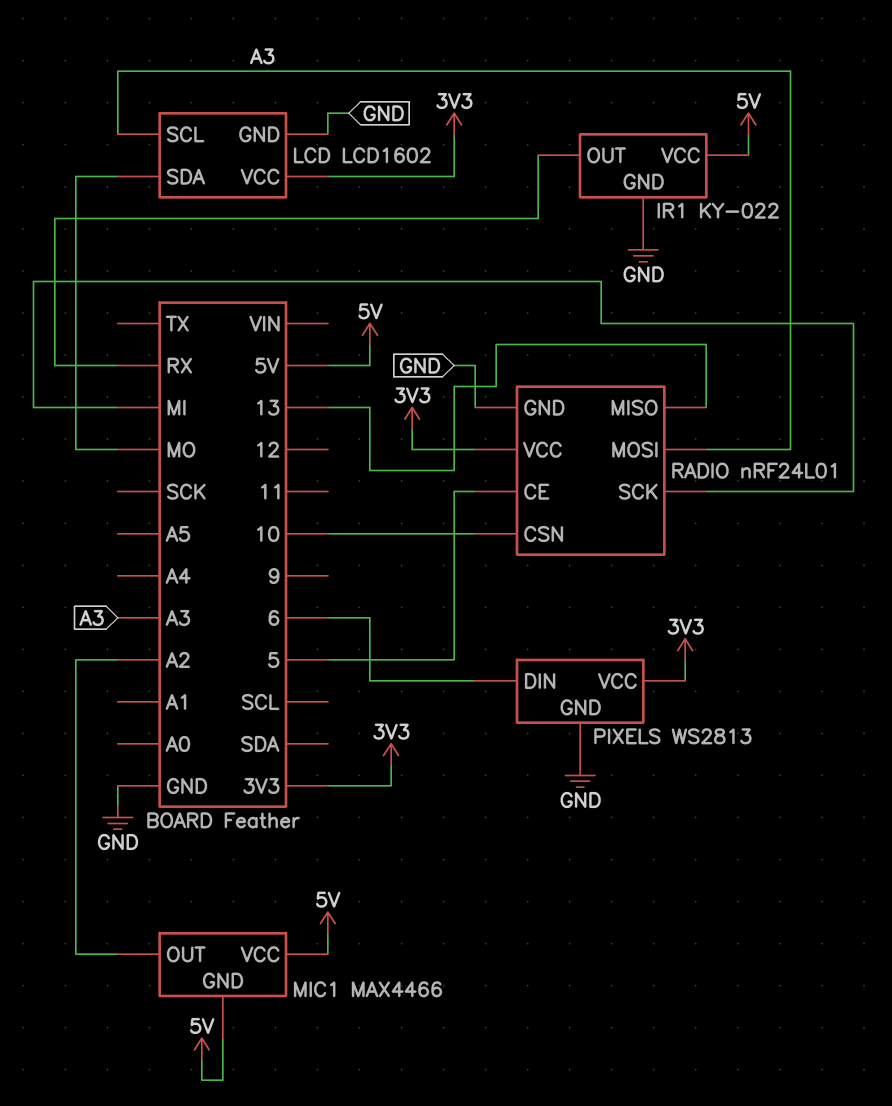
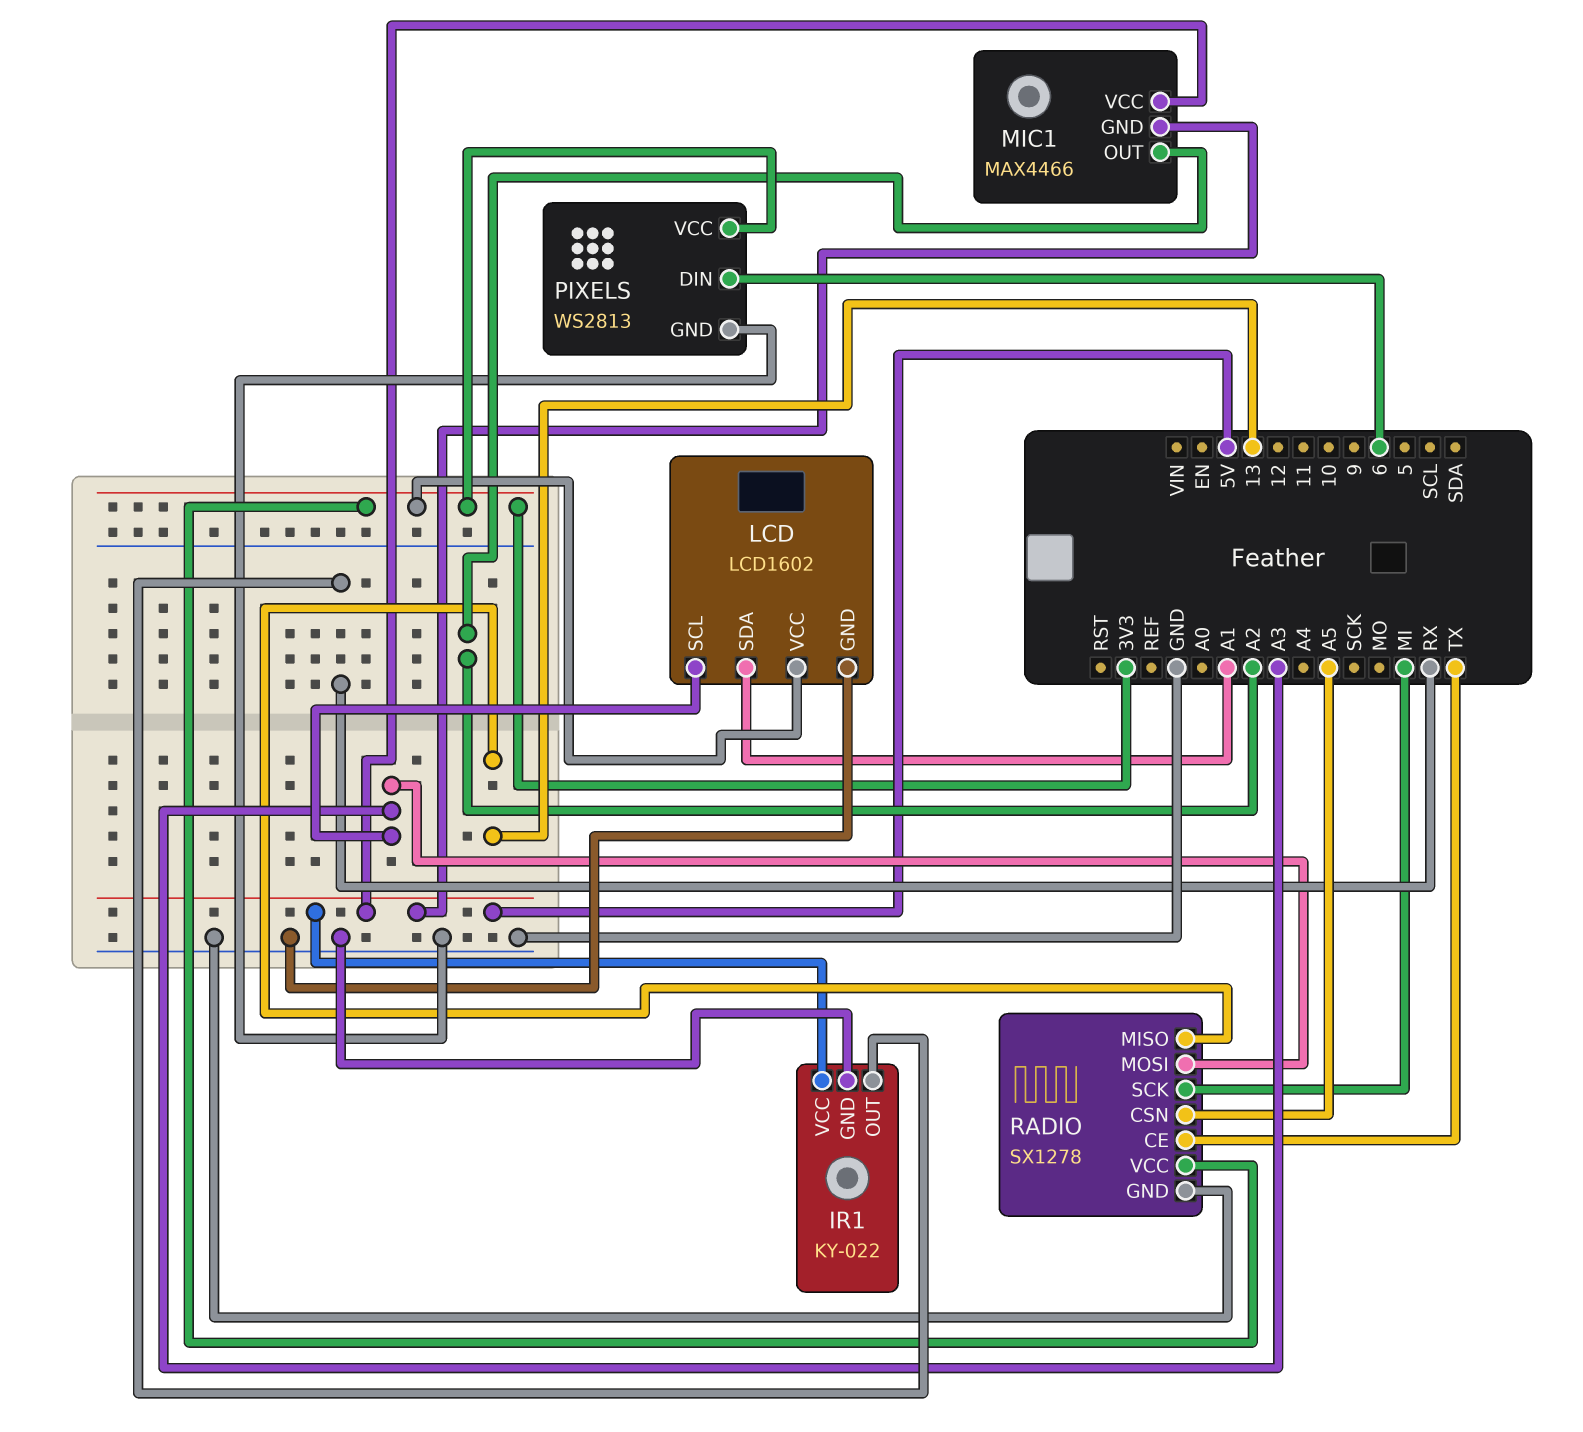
LCD pin SDA: MO -> A1
RADIO: nRF24L01 -> SX1278
RADIO pin CE: 5 -> TX
RADIO pin CSN: 10 -> A5

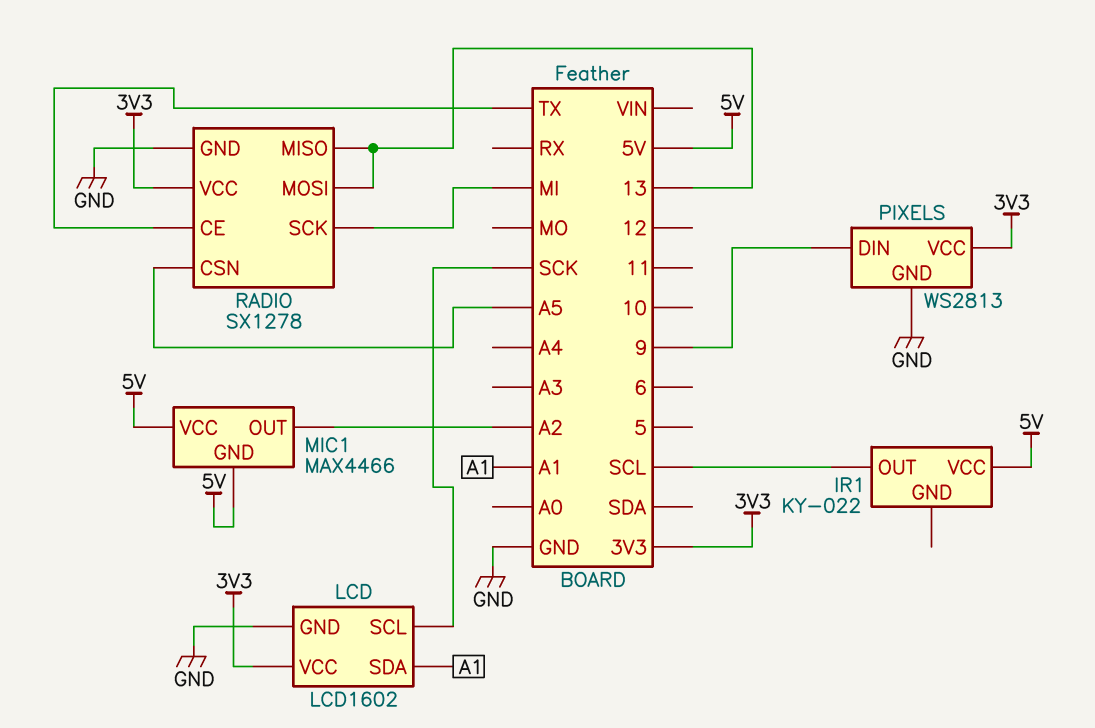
IR1 pin GND: GND -> none
IR1 pin OUT: RX -> SCL
LCD pin SCL: A3 -> SCK
PIXELS pin DIN: 6 -> 9
RADIO pin MOSI: A3 -> 13

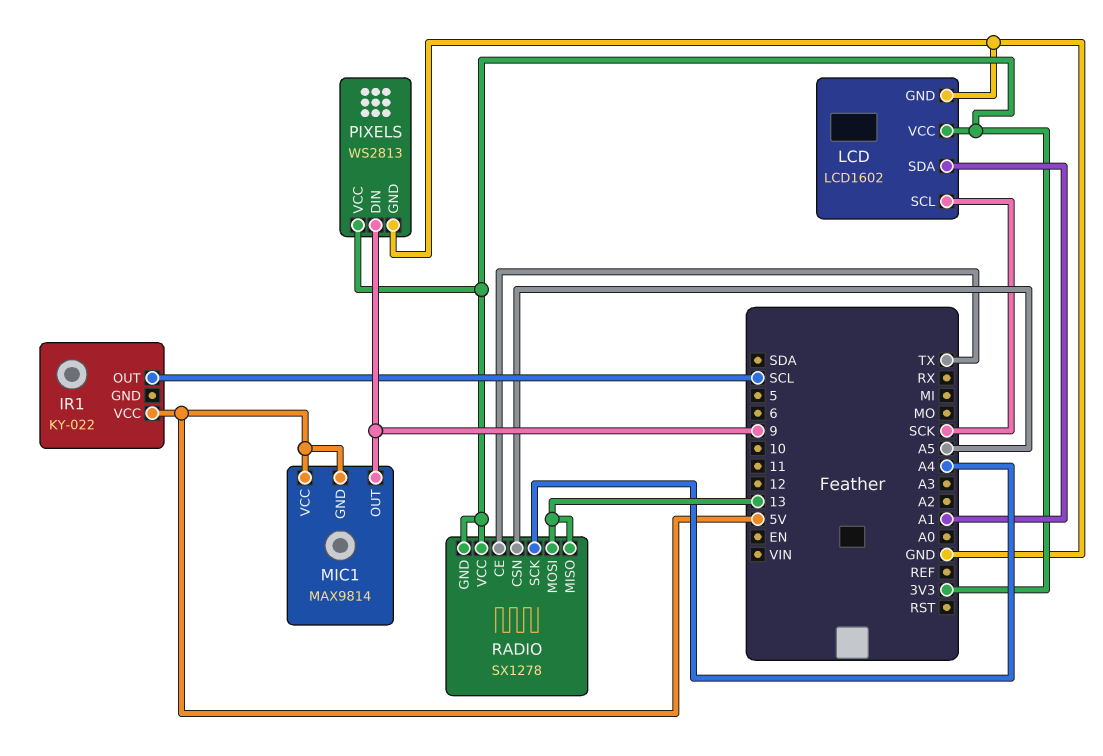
MIC1: MAX4466 -> MAX9814
MIC1 pin OUT: A2 -> 9
RADIO pin GND: GND -> 3V3
RADIO pin SCK: MI -> A4

